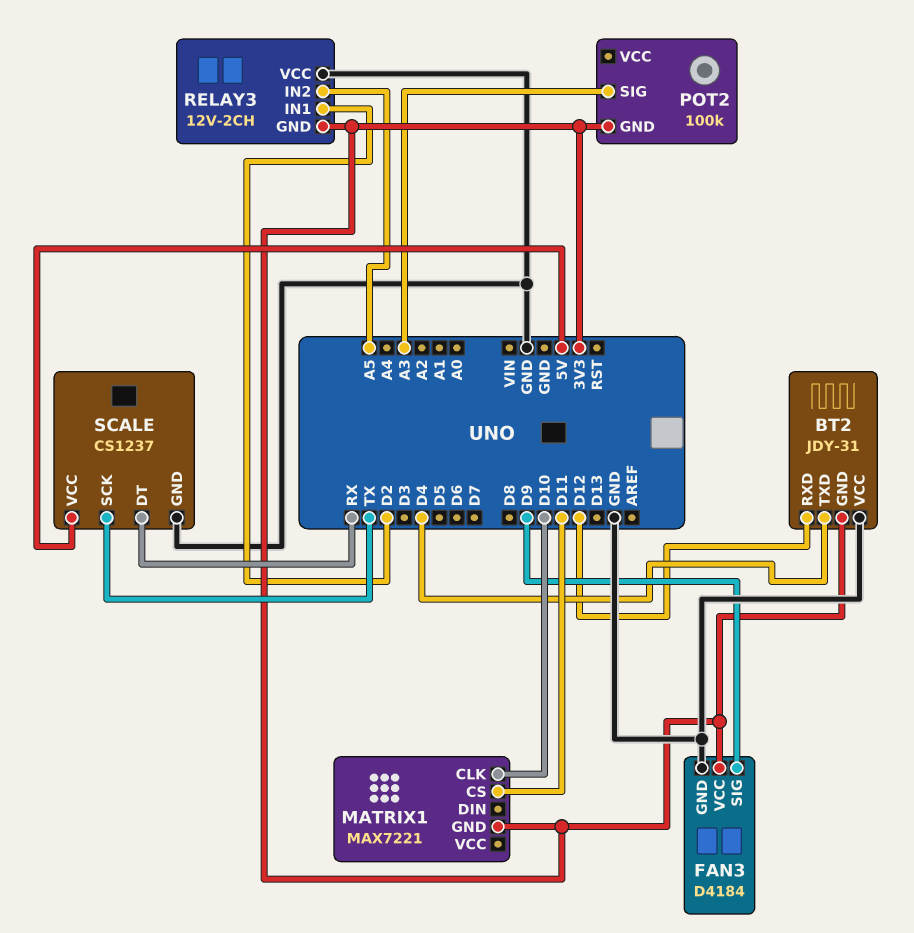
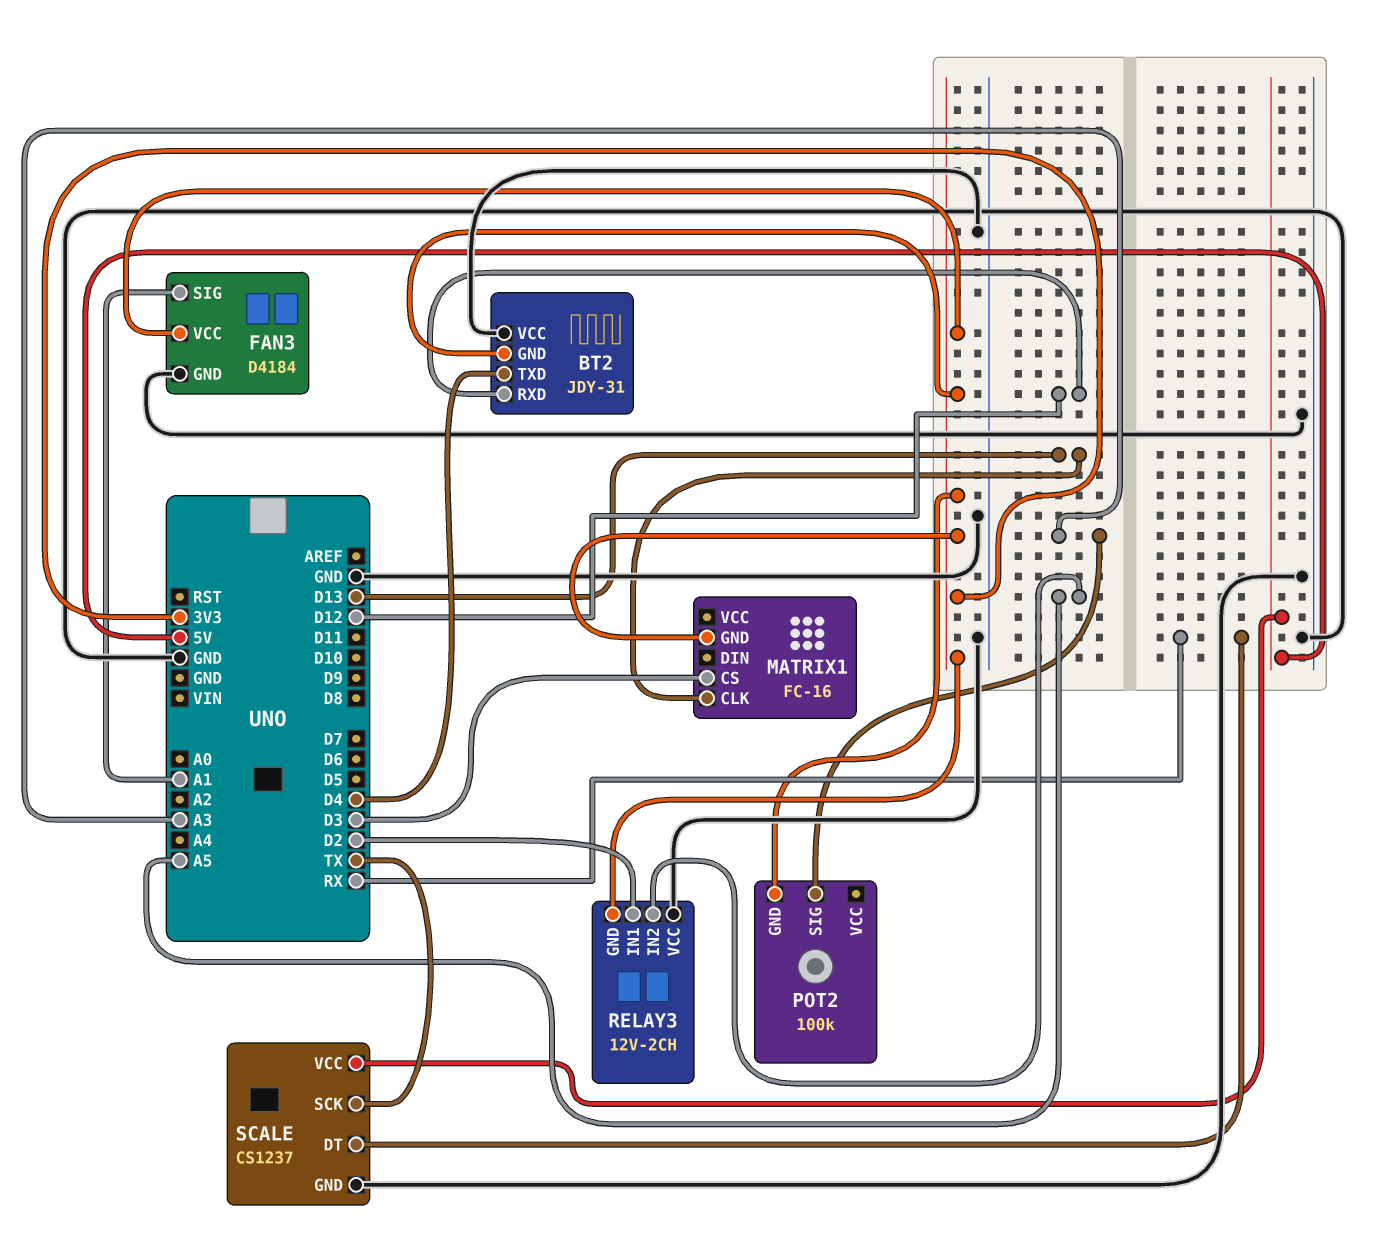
FAN3 pin SIG: D9 -> A1
MATRIX1: MAX7221 -> FC-16
MATRIX1 pin CLK: D10 -> D13
MATRIX1 pin CS: D11 -> D3

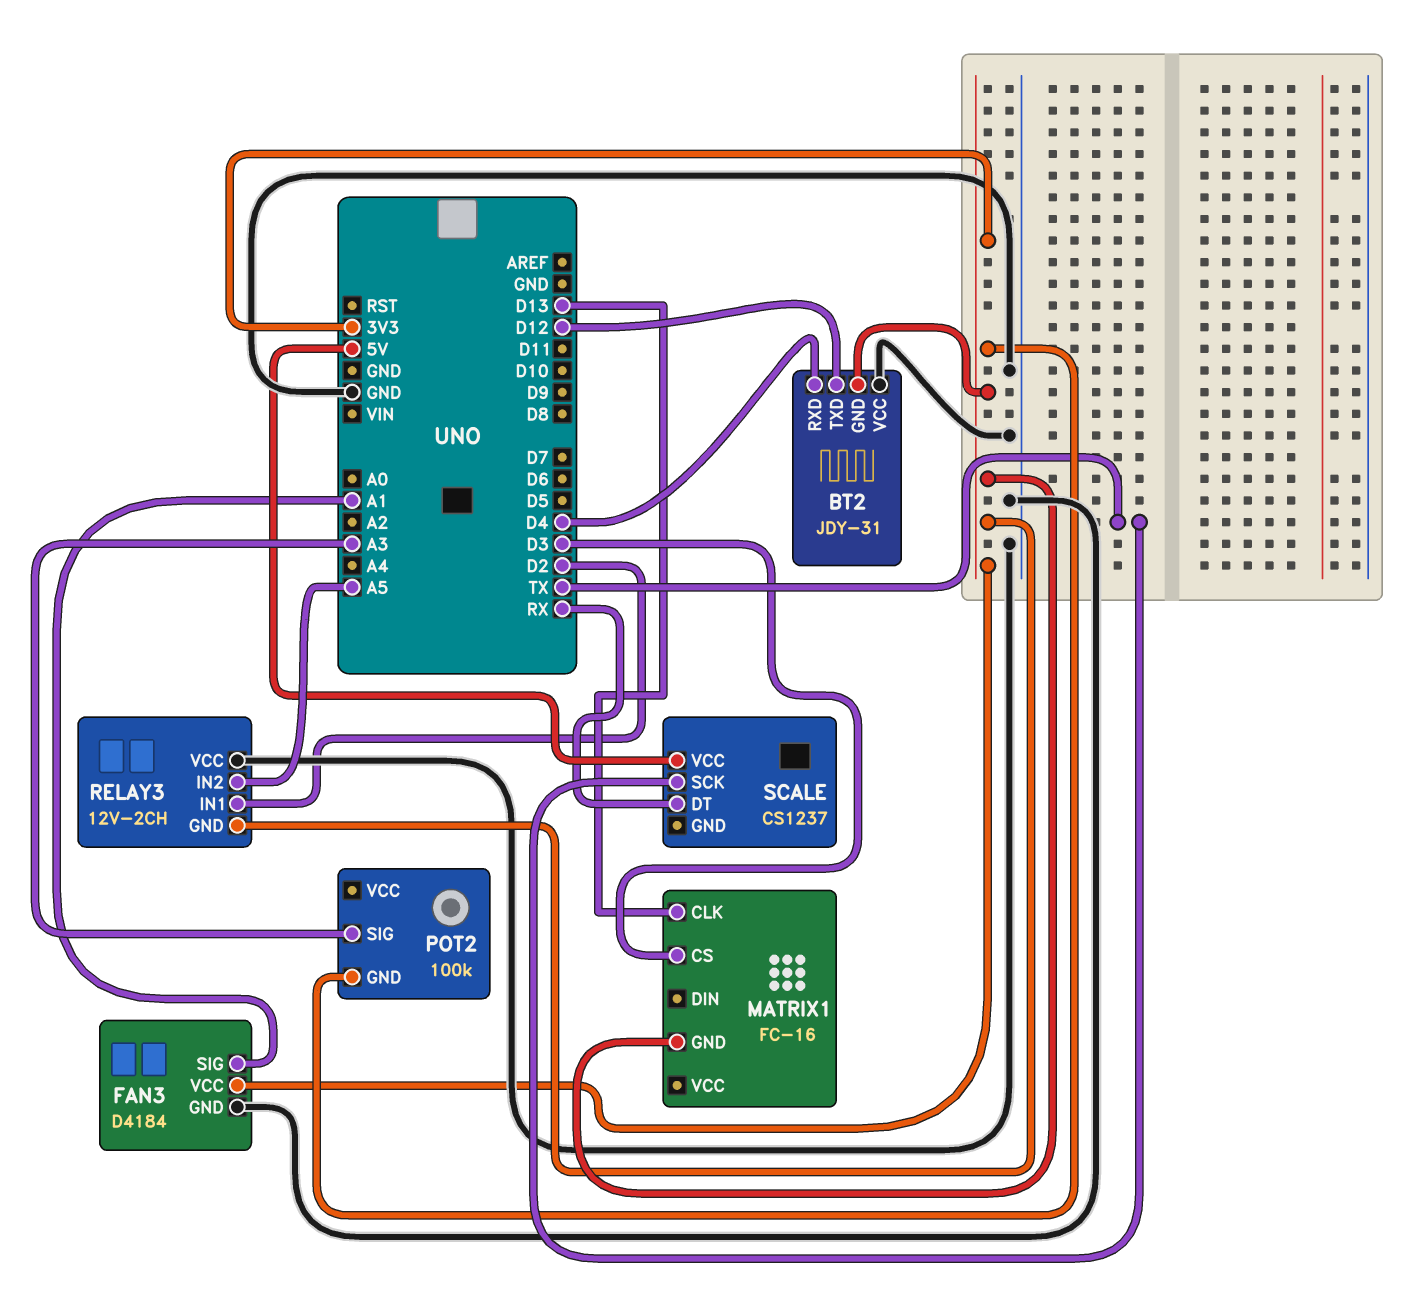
BT2 pin RXD: D12 -> D4
BT2 pin TXD: D4 -> D12
SCALE pin GND: GND -> none

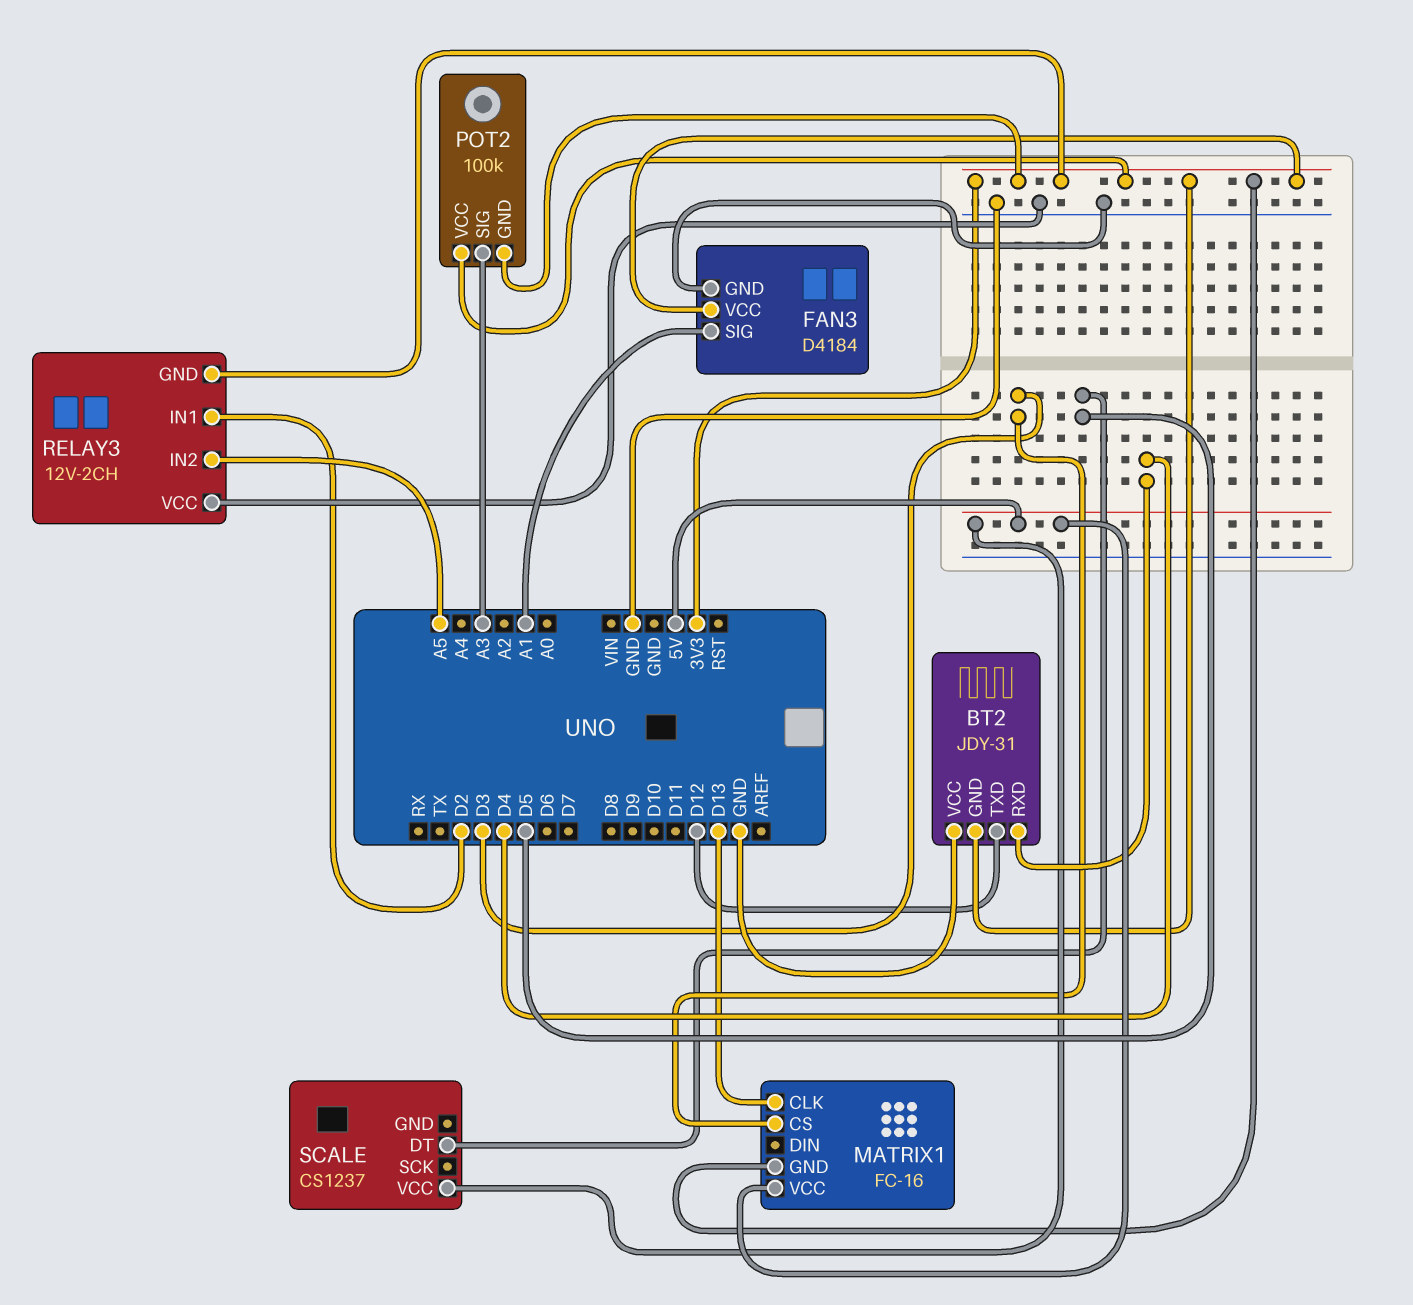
MATRIX1 pin VCC: none -> 5V
POT2 pin VCC: none -> 3V3
SCALE pin DT: RX -> D5
SCALE pin SCK: TX -> none

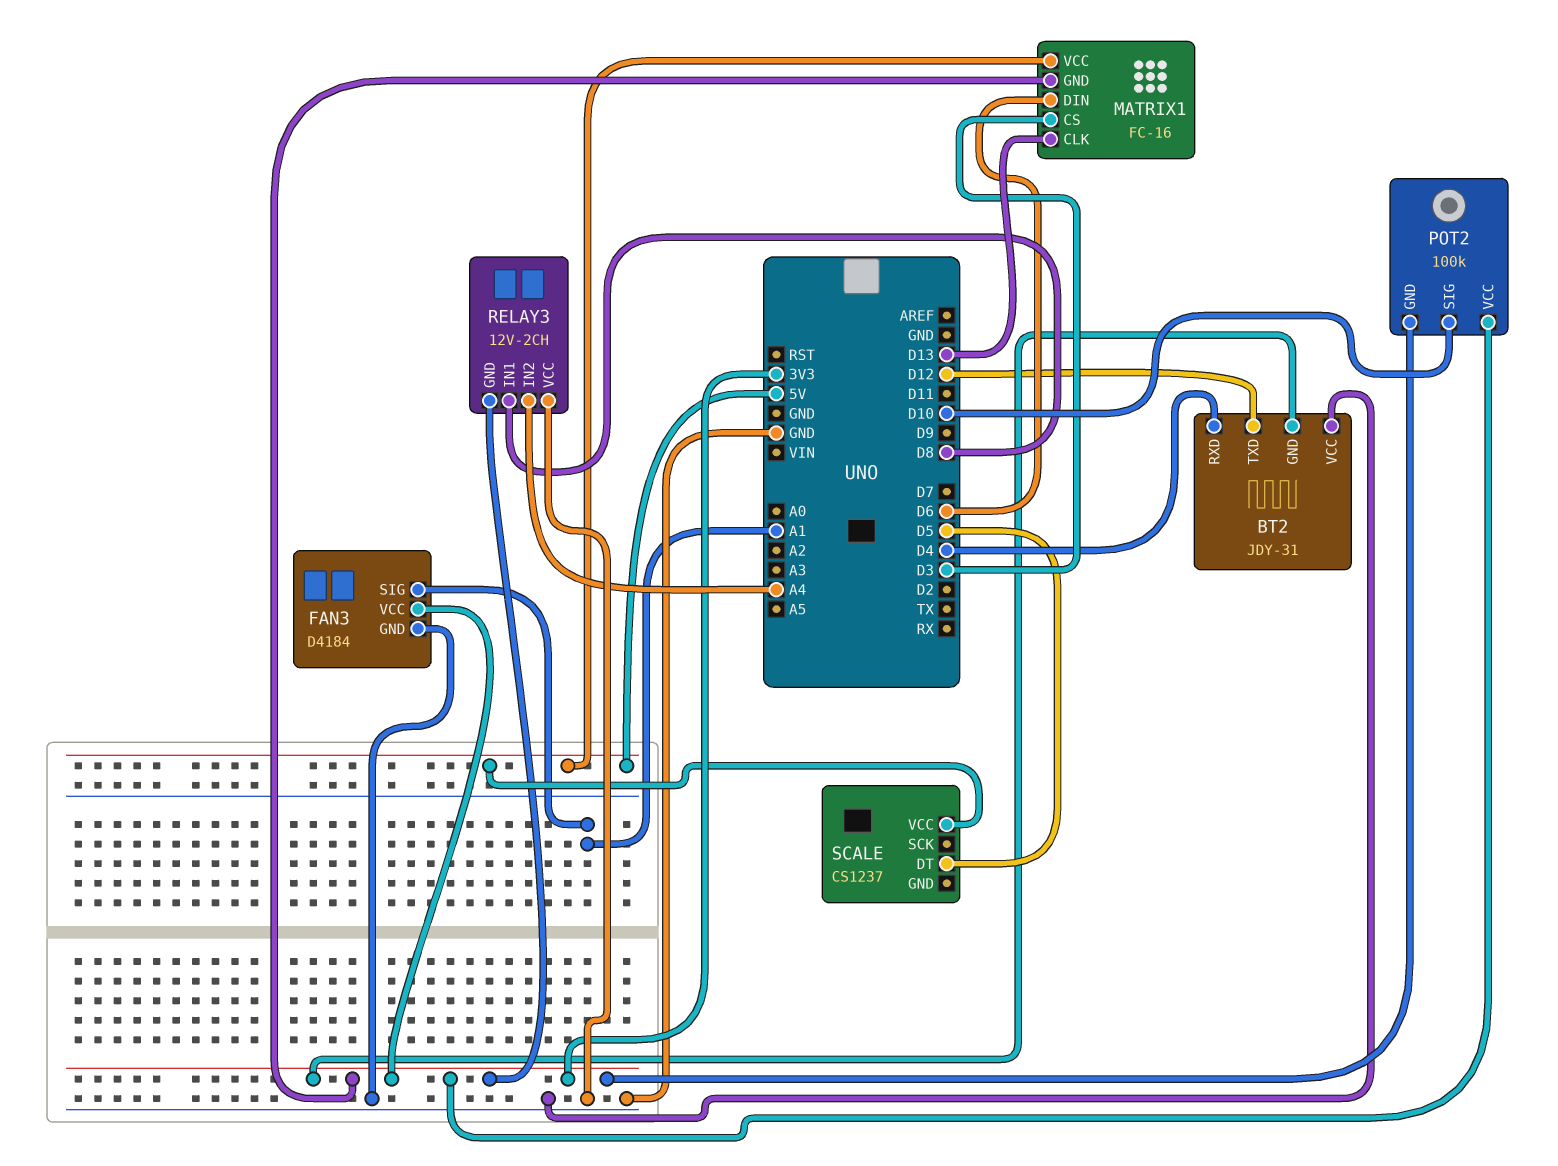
MATRIX1 pin DIN: none -> D6
POT2 pin SIG: A3 -> D10
RELAY3 pin IN1: D2 -> D8
RELAY3 pin IN2: A5 -> A4

